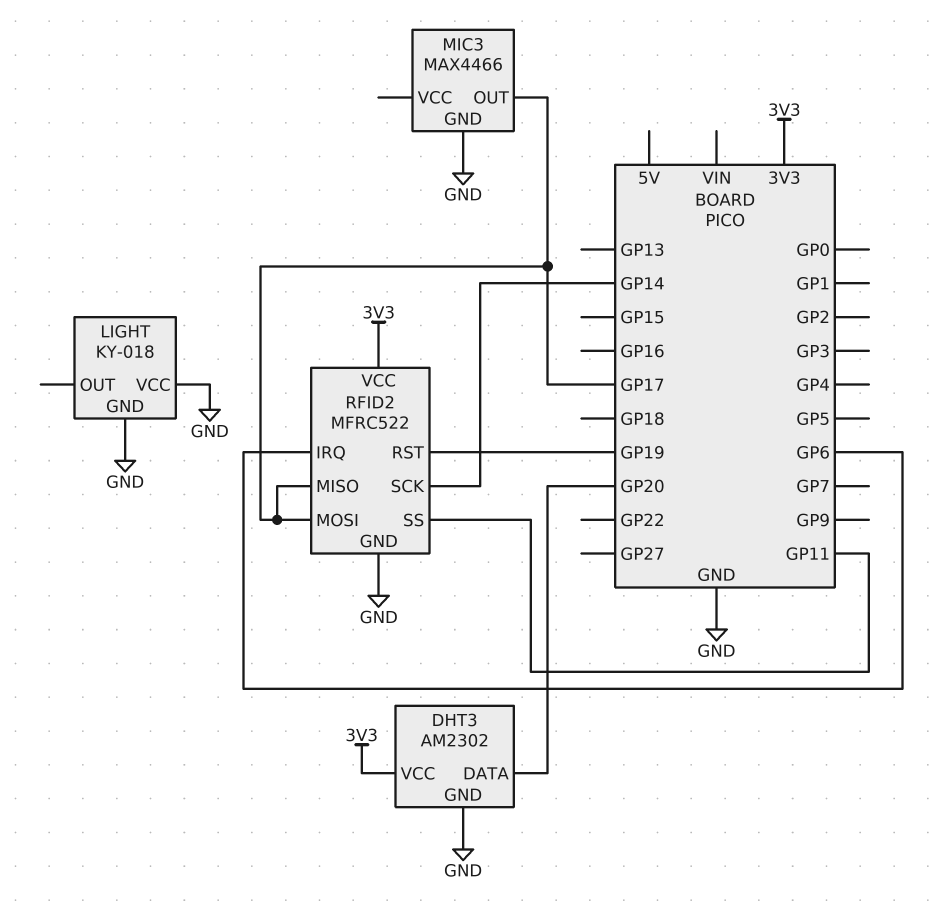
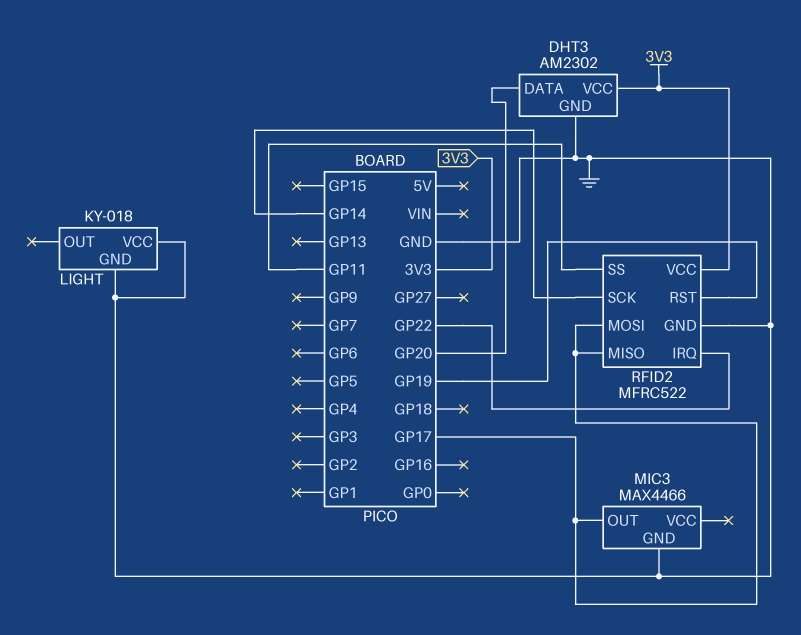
RFID2 pin IRQ: GP6 -> GP22

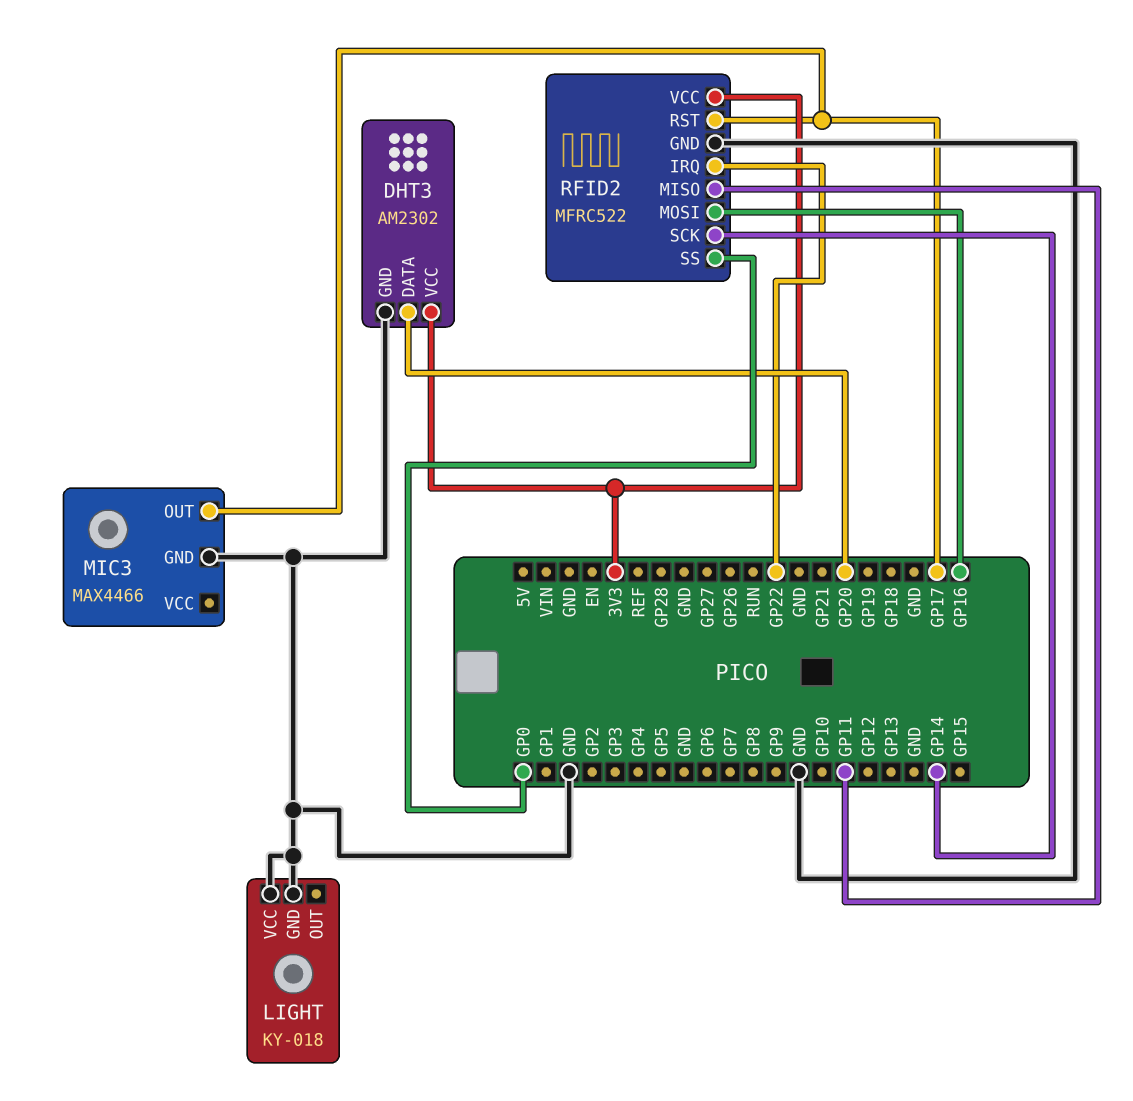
RFID2 pin MISO: GP17 -> GP11
RFID2 pin MOSI: GP17 -> GP16
RFID2 pin RST: GP19 -> GP17
RFID2 pin SS: GP11 -> GP0

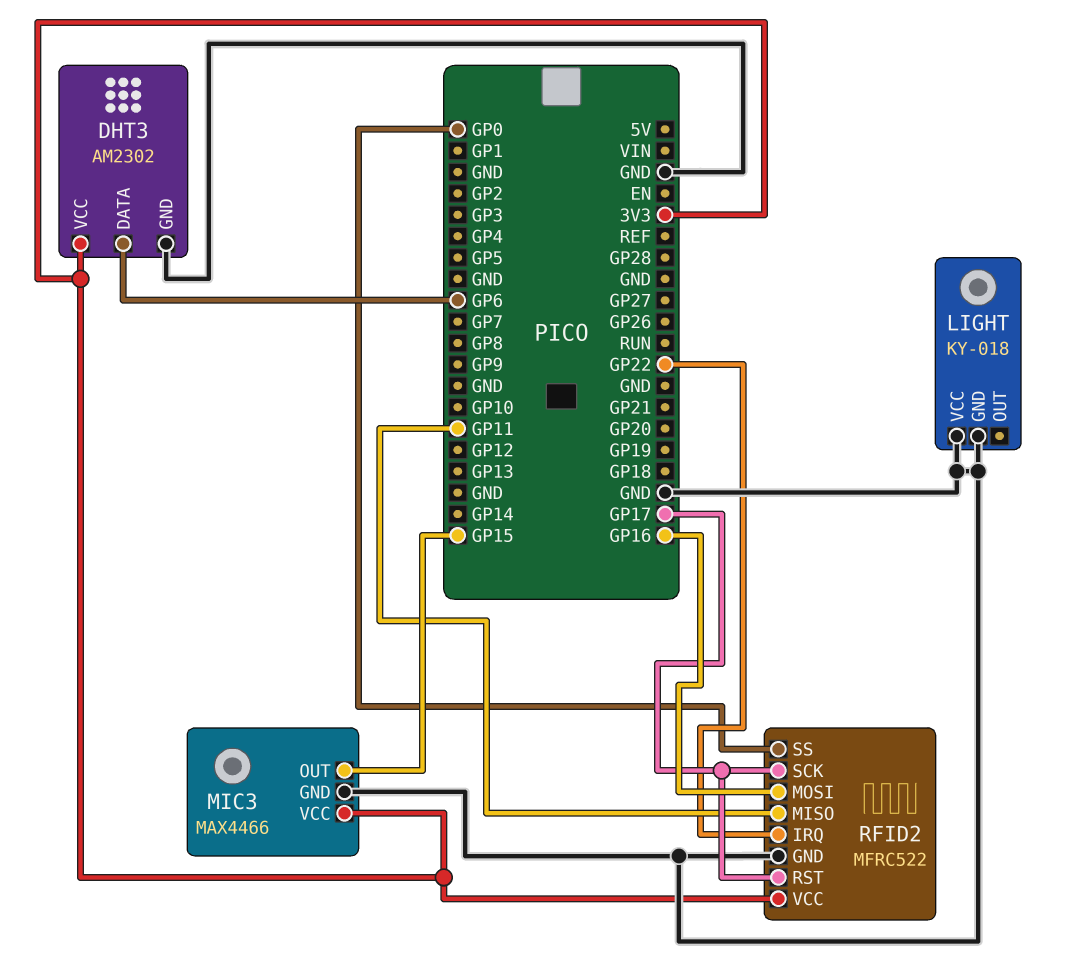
DHT3 pin DATA: GP20 -> GP6
MIC3 pin OUT: GP17 -> GP15
MIC3 pin VCC: none -> 3V3
RFID2 pin SCK: GP14 -> GP17

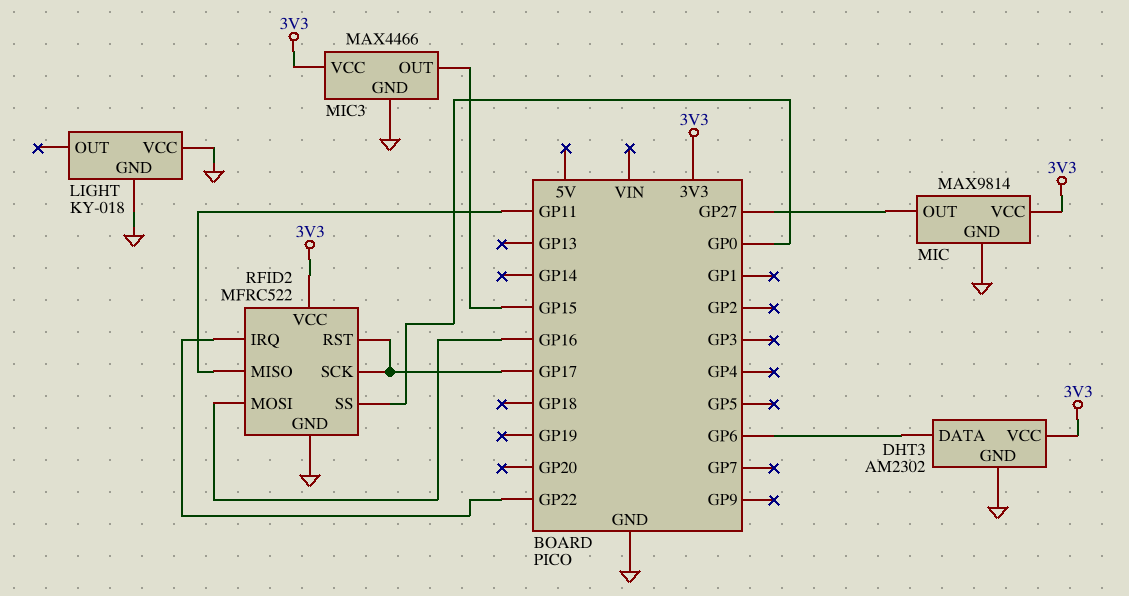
MIC: none -> MAX9814
MIC pin GND: none -> GND
MIC pin OUT: none -> GP27
MIC pin VCC: none -> 3V3

